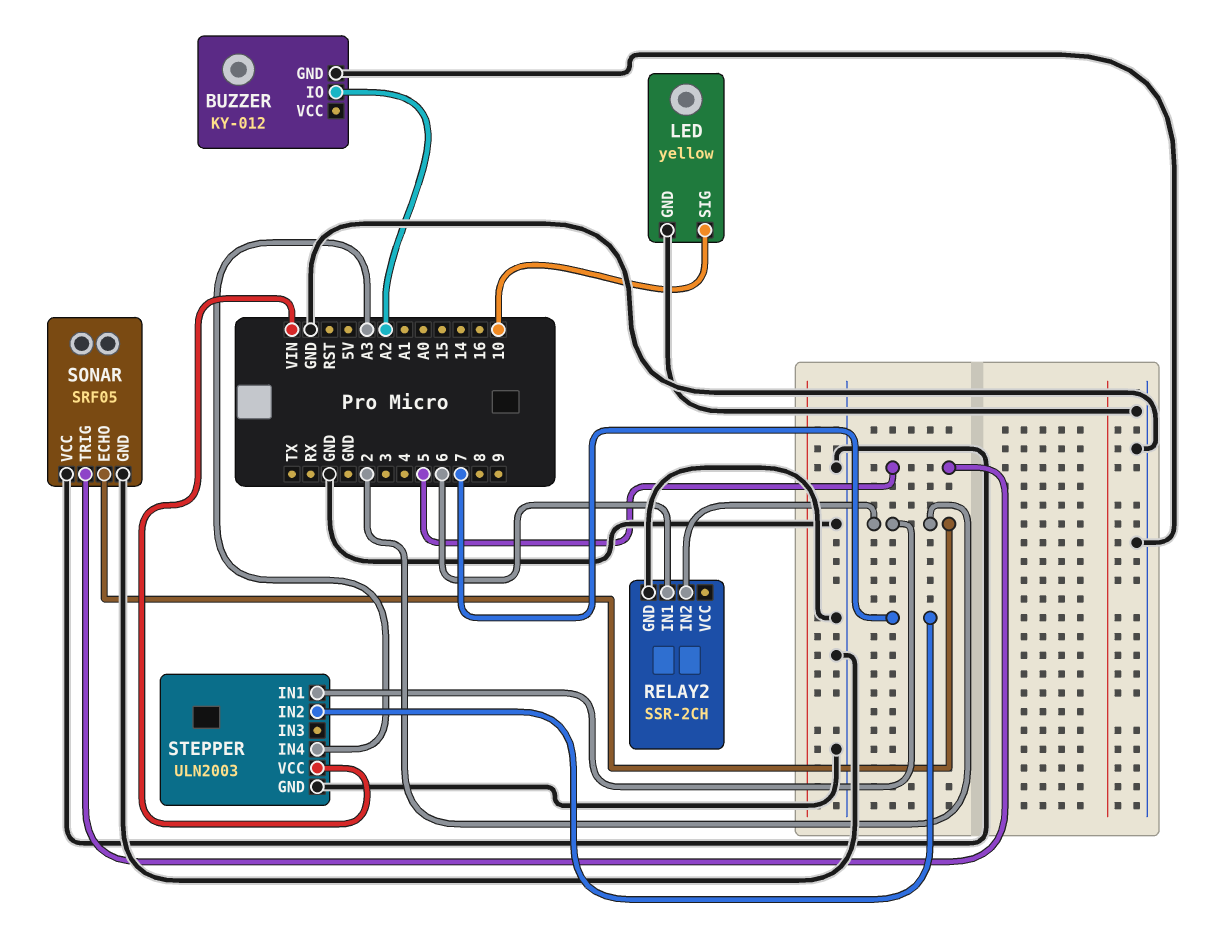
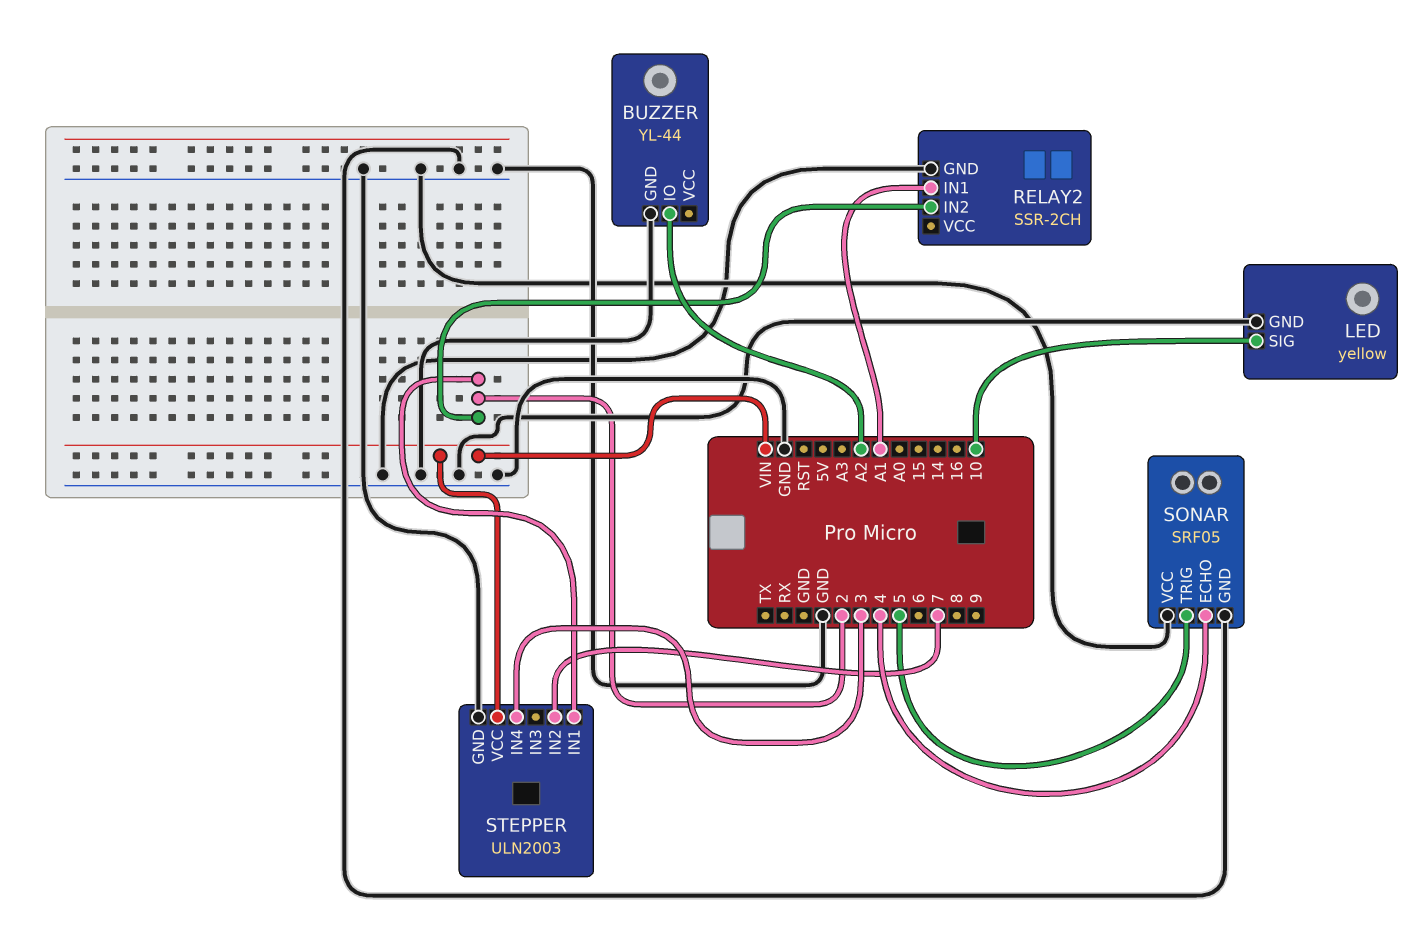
BUZZER: KY-012 -> YL-44
RELAY2 pin IN1: 6 -> A1
SONAR pin ECHO: 2 -> 4
STEPPER pin IN4: A3 -> 3

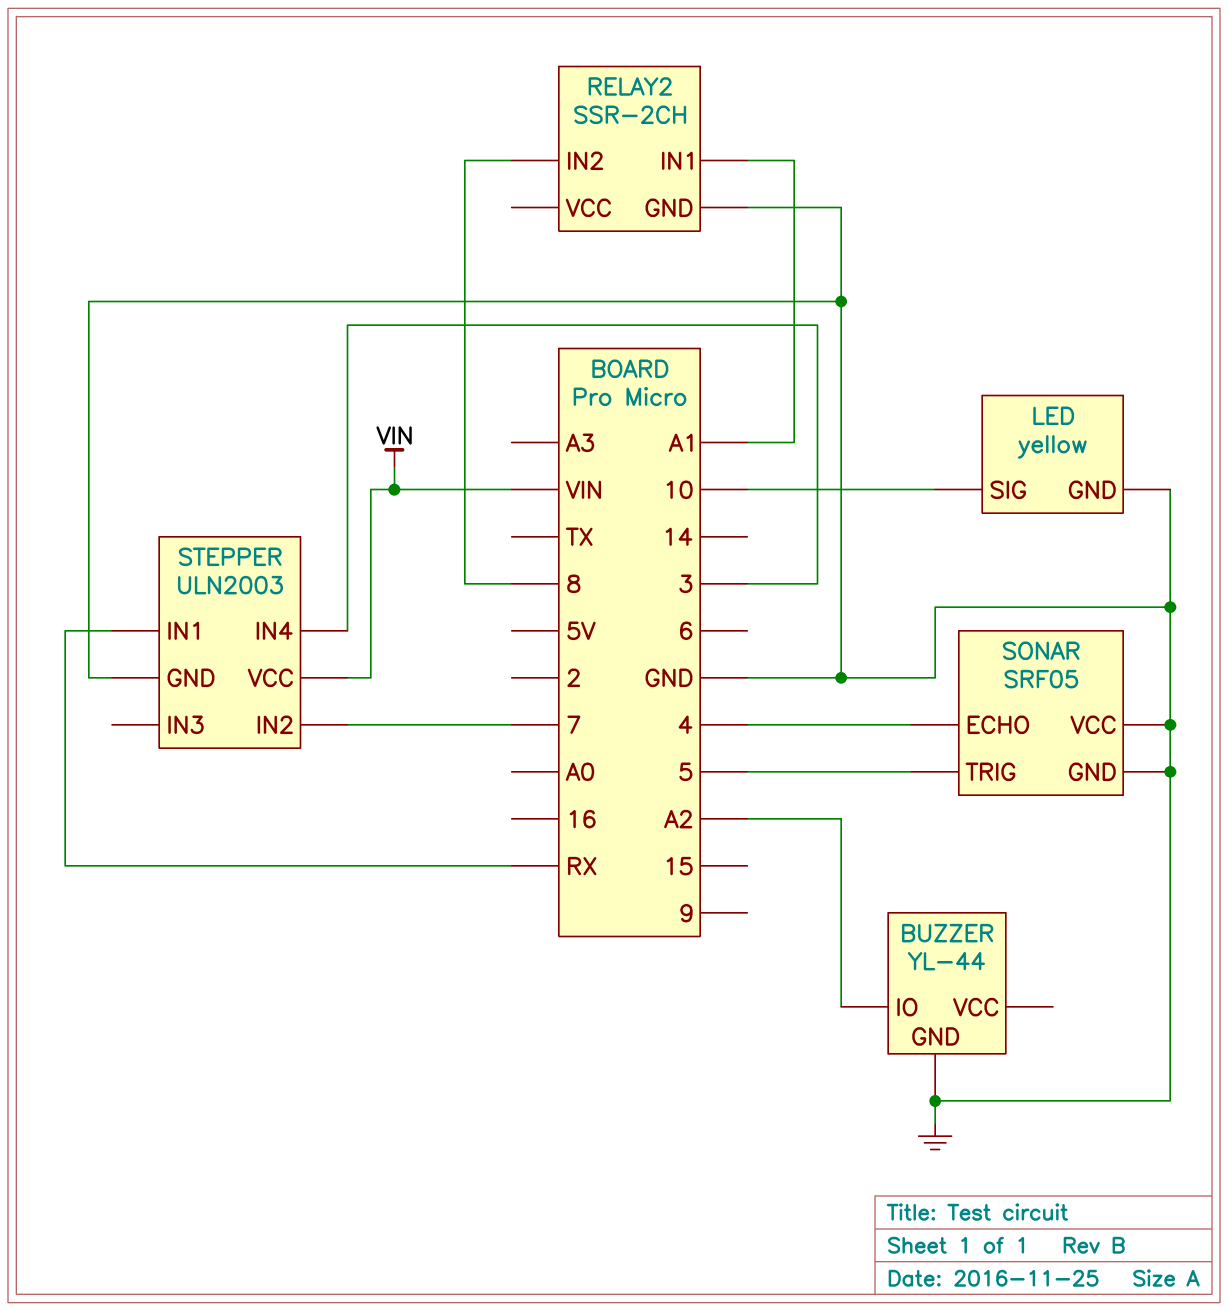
RELAY2 pin IN2: 2 -> 8
STEPPER pin IN1: 2 -> RX

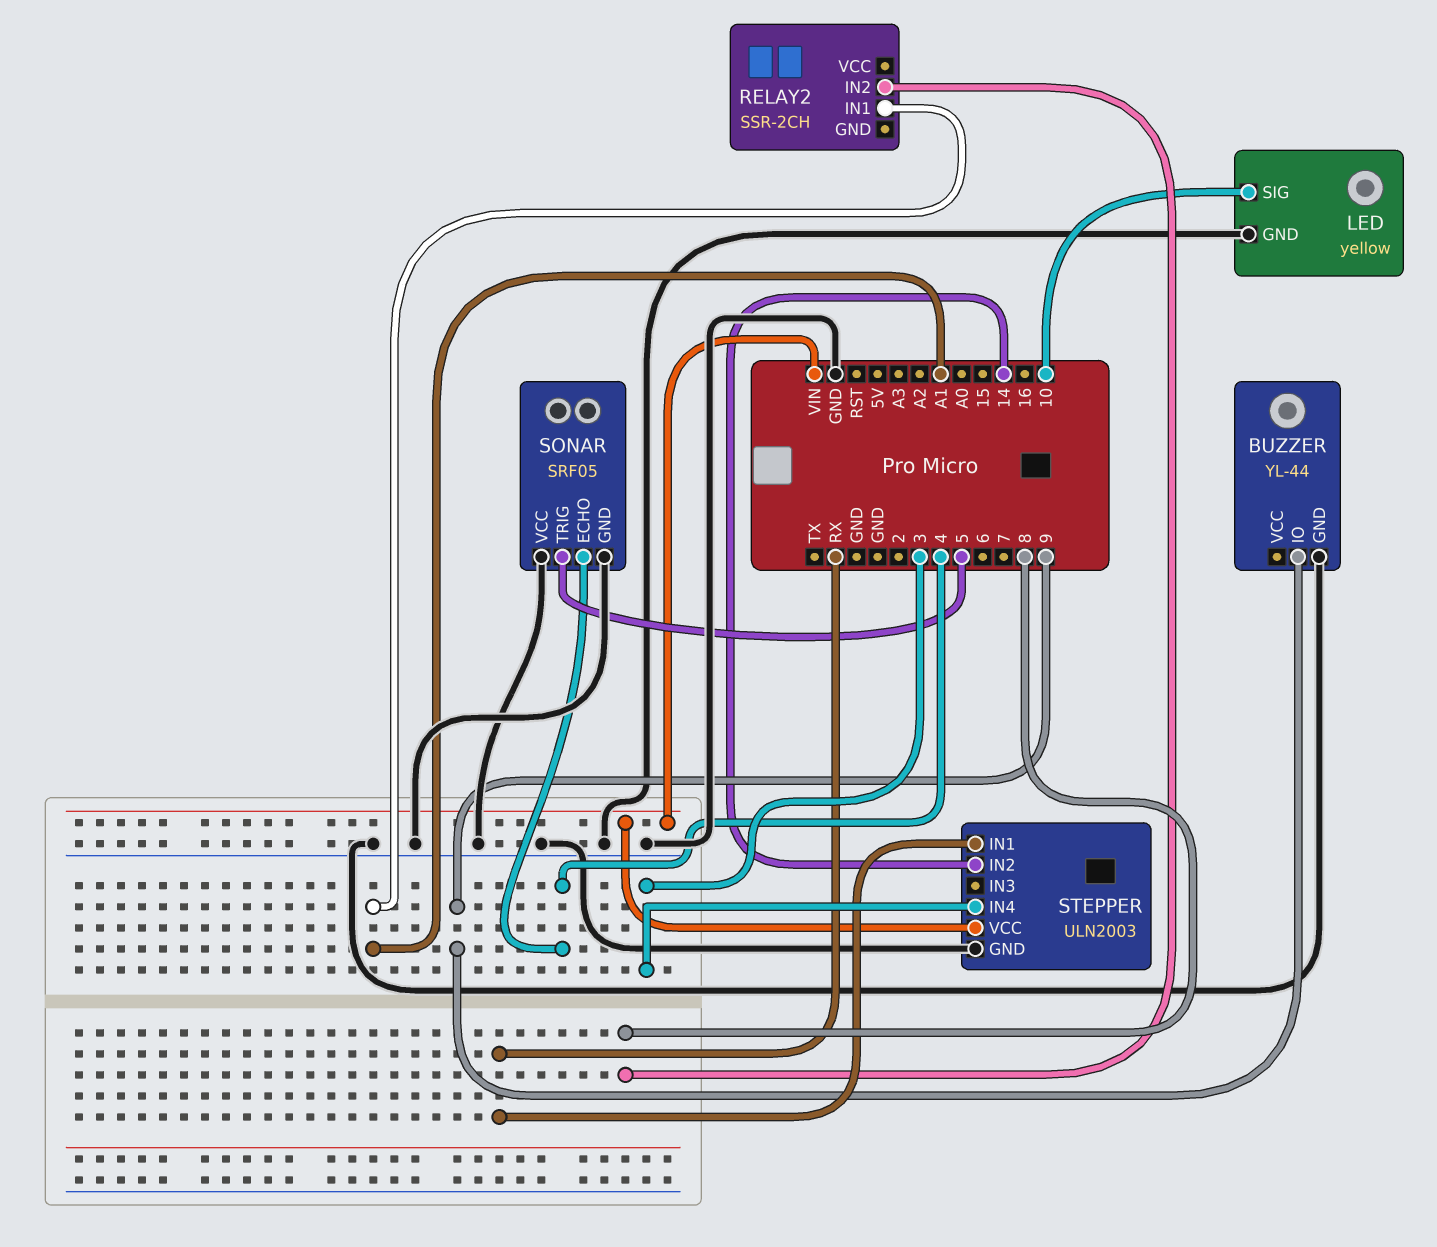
BUZZER pin IO: A2 -> 9
RELAY2 pin GND: GND -> none
STEPPER pin IN2: 7 -> 14

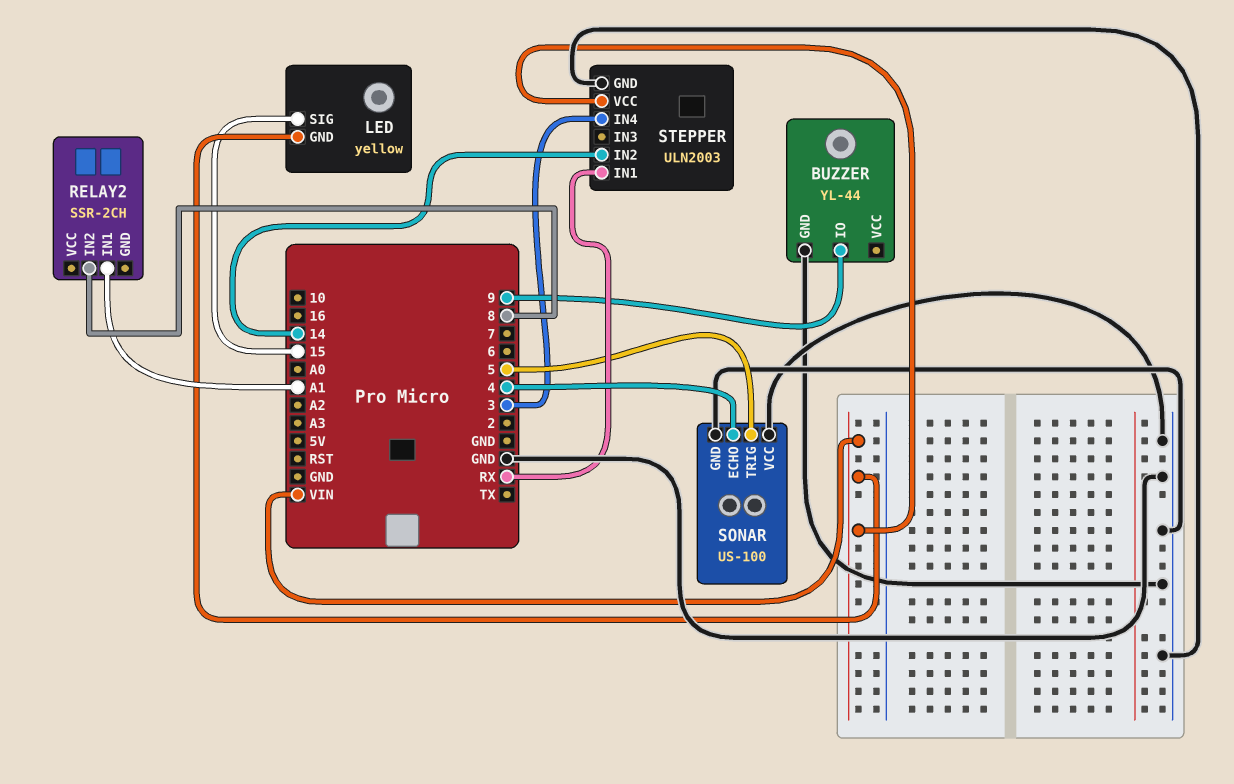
LED pin GND: GND -> VIN
LED pin SIG: 10 -> 15
SONAR: SRF05 -> US-100

